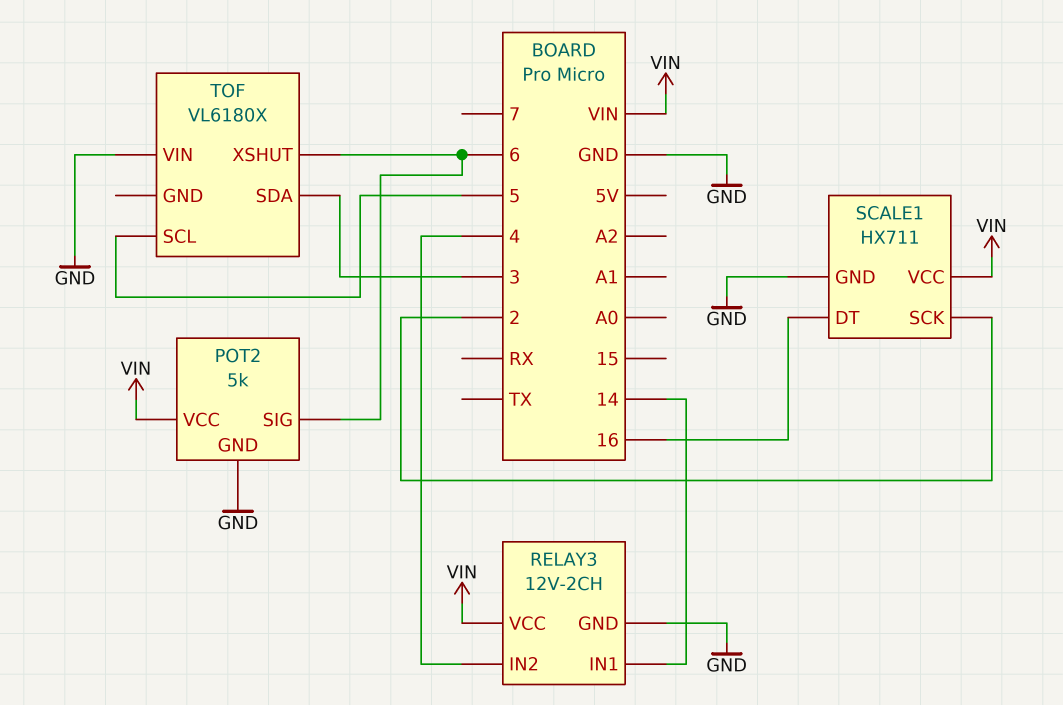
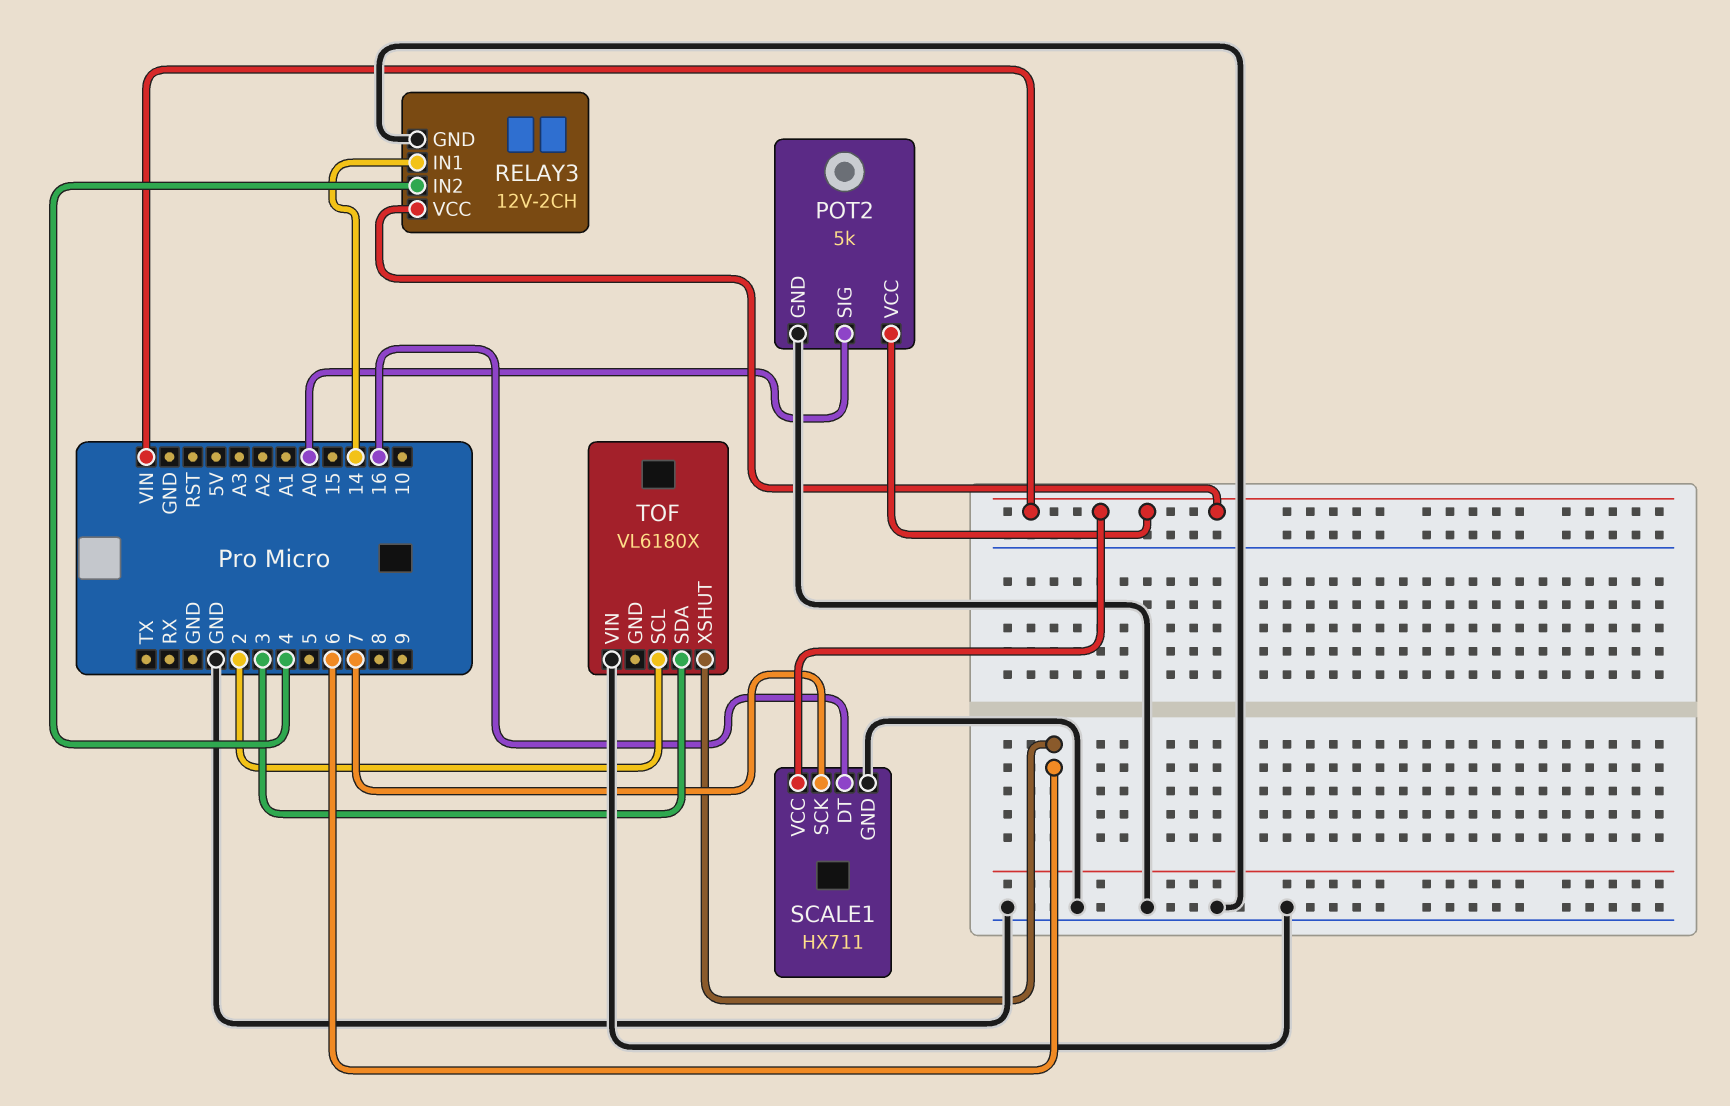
POT2 pin SIG: 6 -> A0
SCALE1 pin SCK: 2 -> 7
TOF pin SCL: 5 -> 2

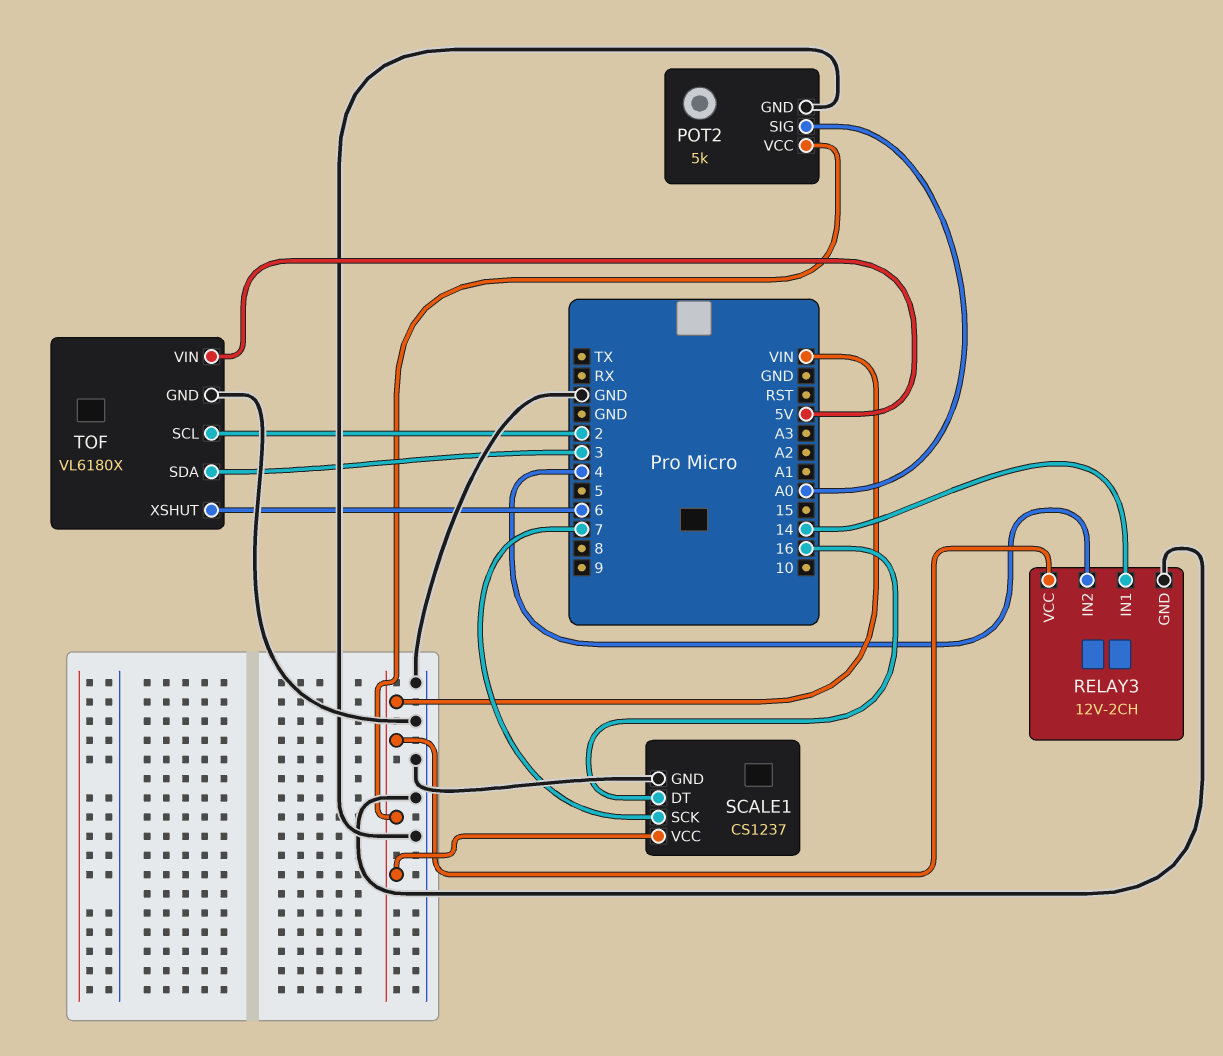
SCALE1: HX711 -> CS1237
TOF pin GND: none -> GND
TOF pin VIN: GND -> 5V

